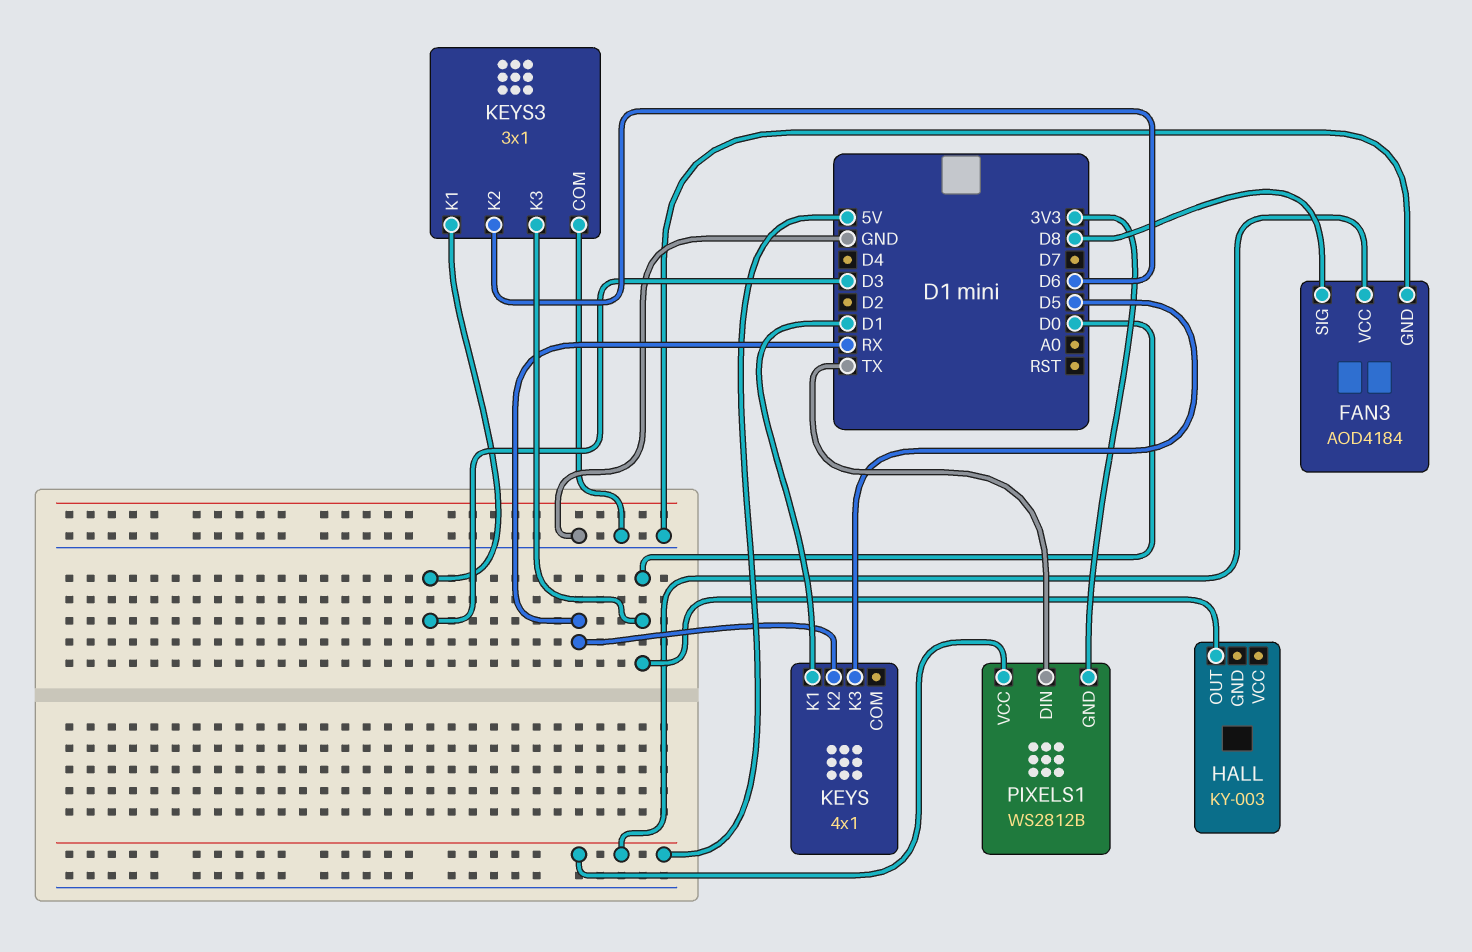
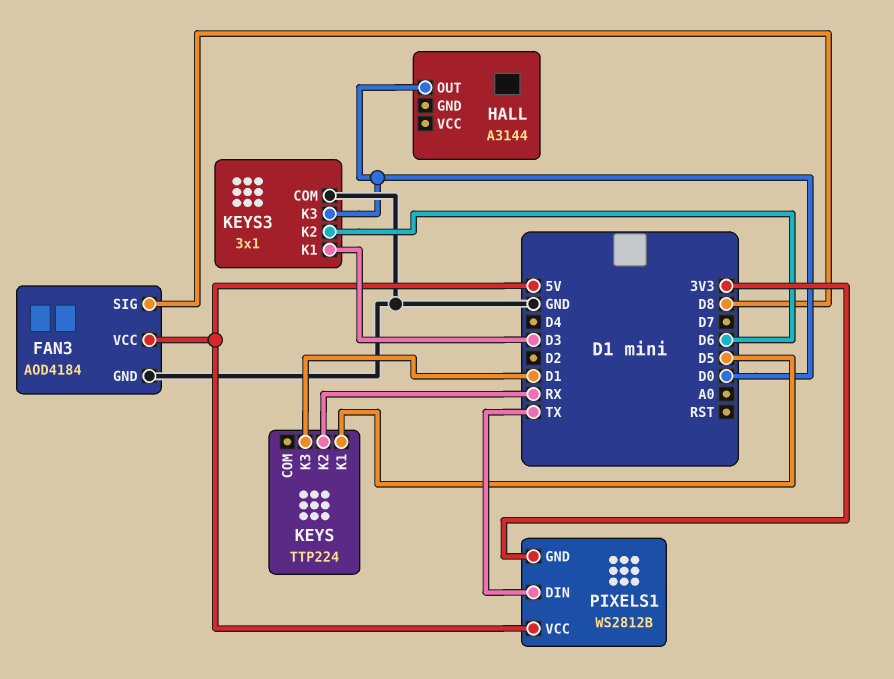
HALL: KY-003 -> A3144
KEYS: 4x1 -> TTP224
KEYS pin K1: D1 -> D5
KEYS pin K3: D5 -> D1

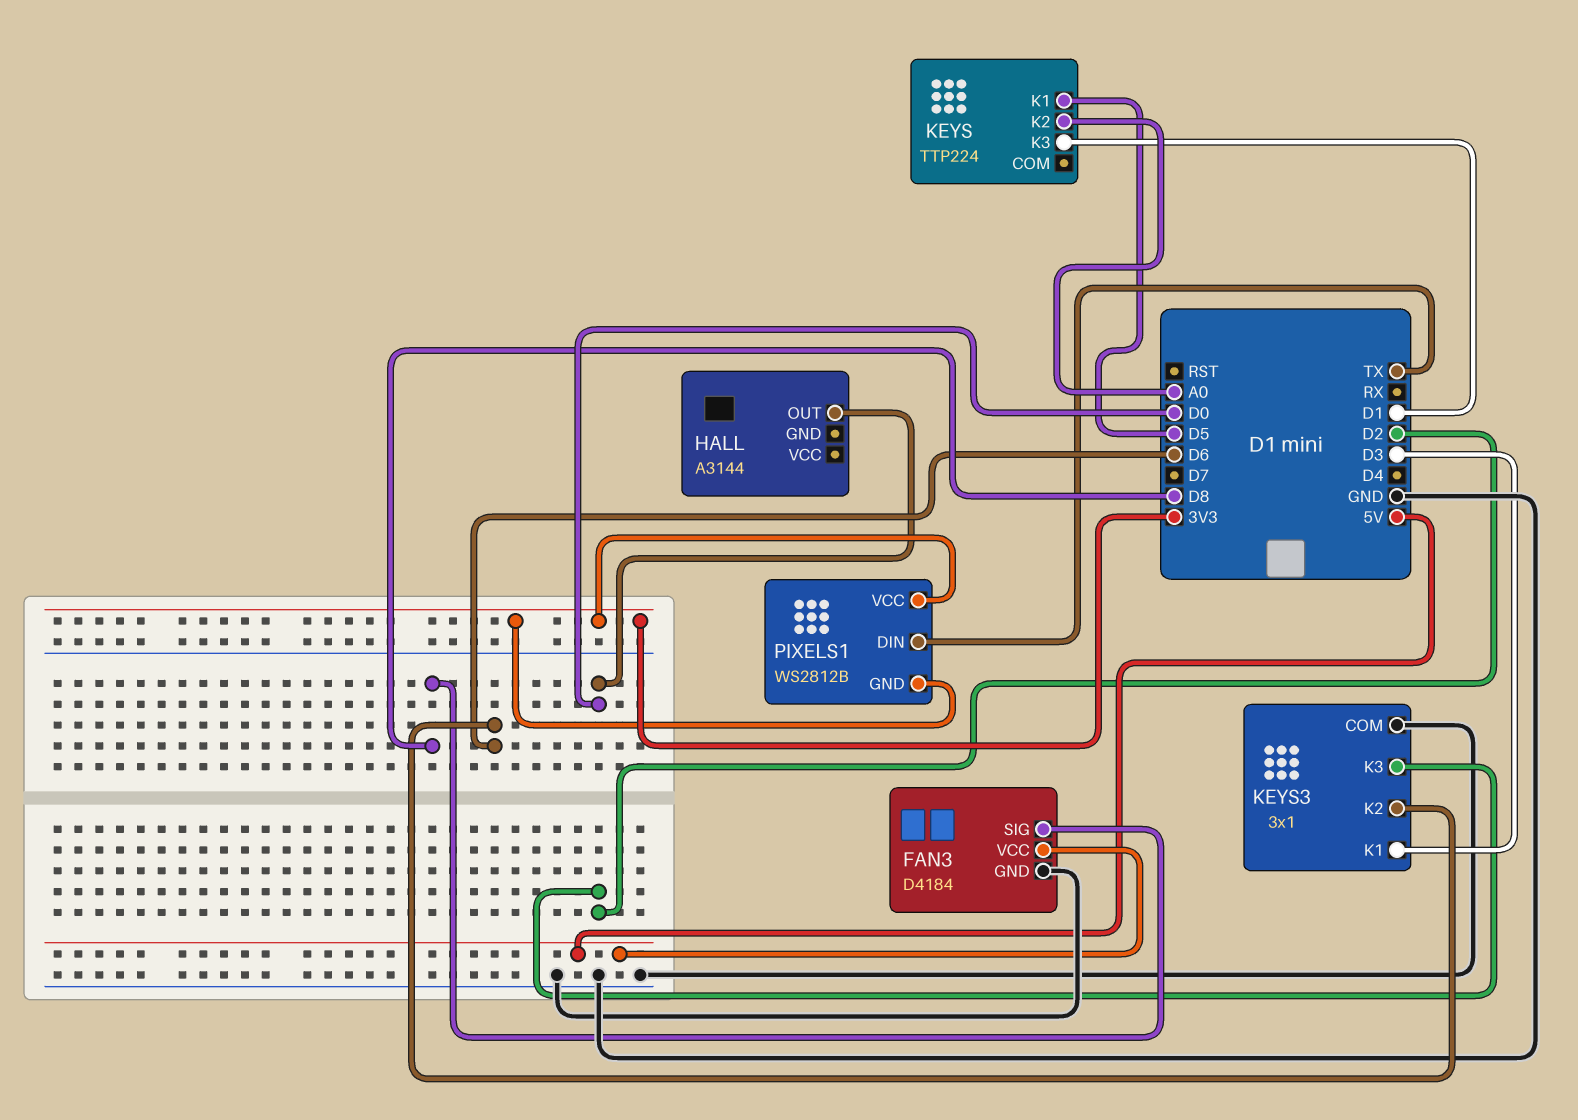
FAN3: AOD4184 -> D4184
KEYS pin K2: RX -> A0
KEYS3 pin K3: D0 -> D2
PIXELS1 pin VCC: 5V -> 3V3

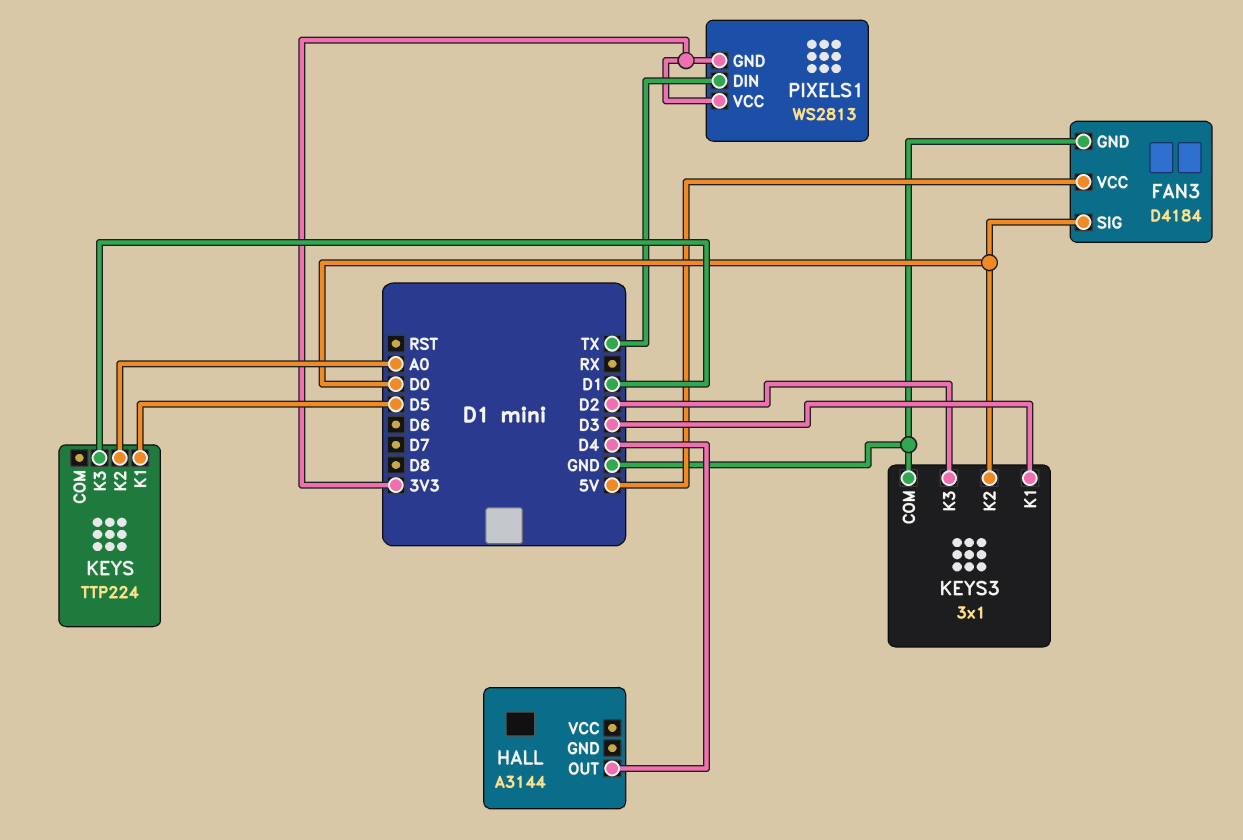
FAN3 pin SIG: D8 -> D0
HALL pin OUT: D0 -> D4
KEYS3 pin K2: D6 -> D0
PIXELS1: WS2812B -> WS2813

